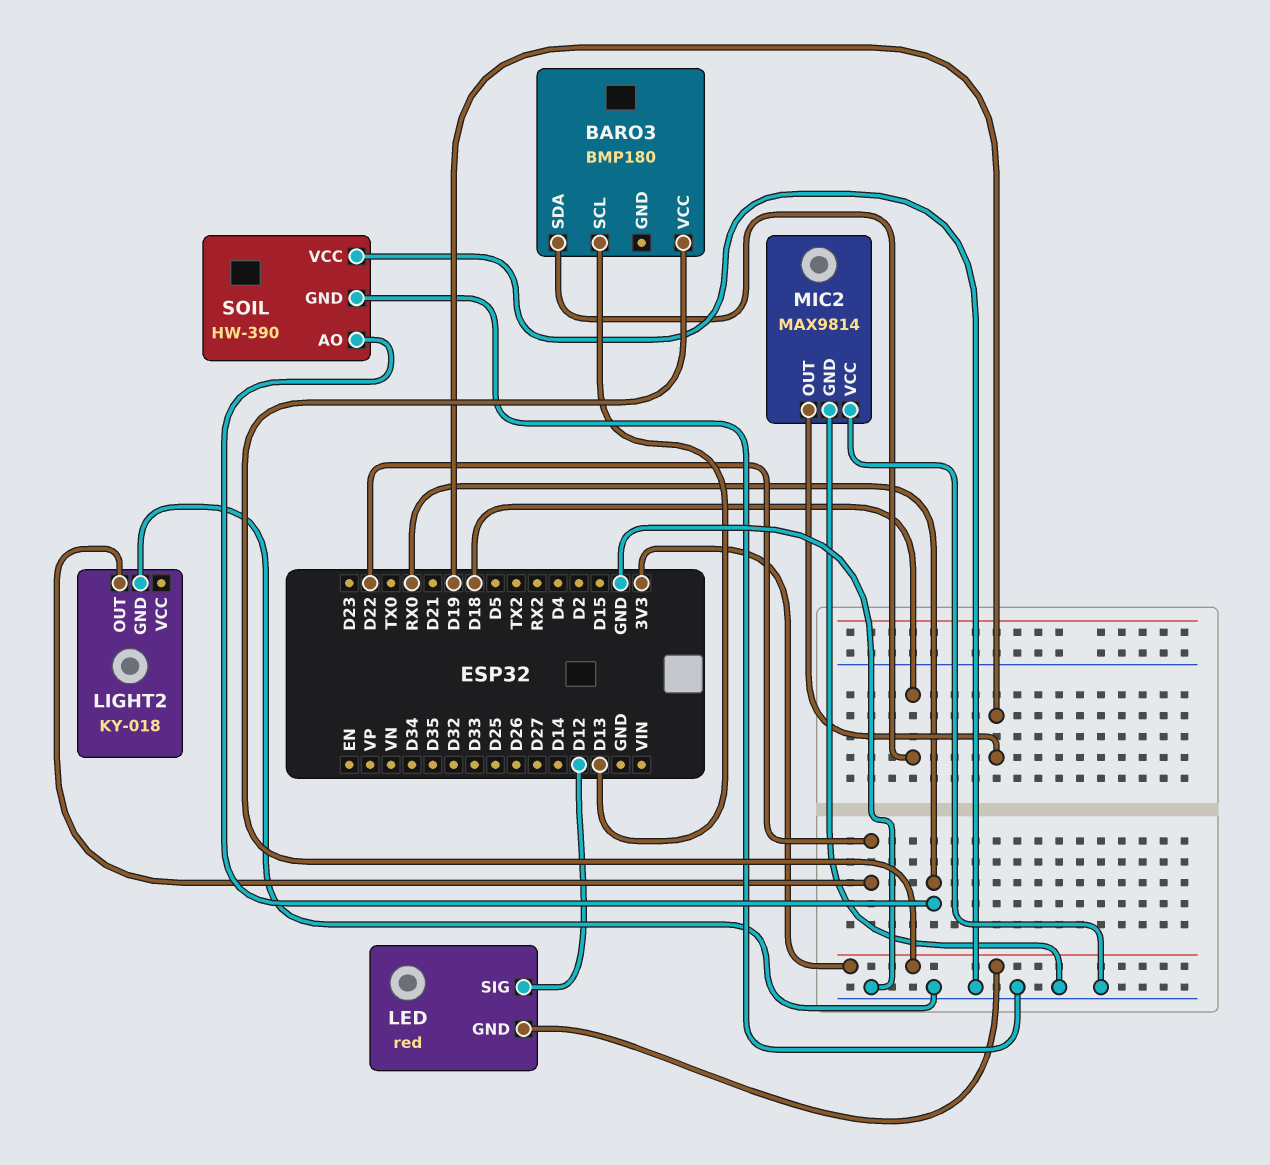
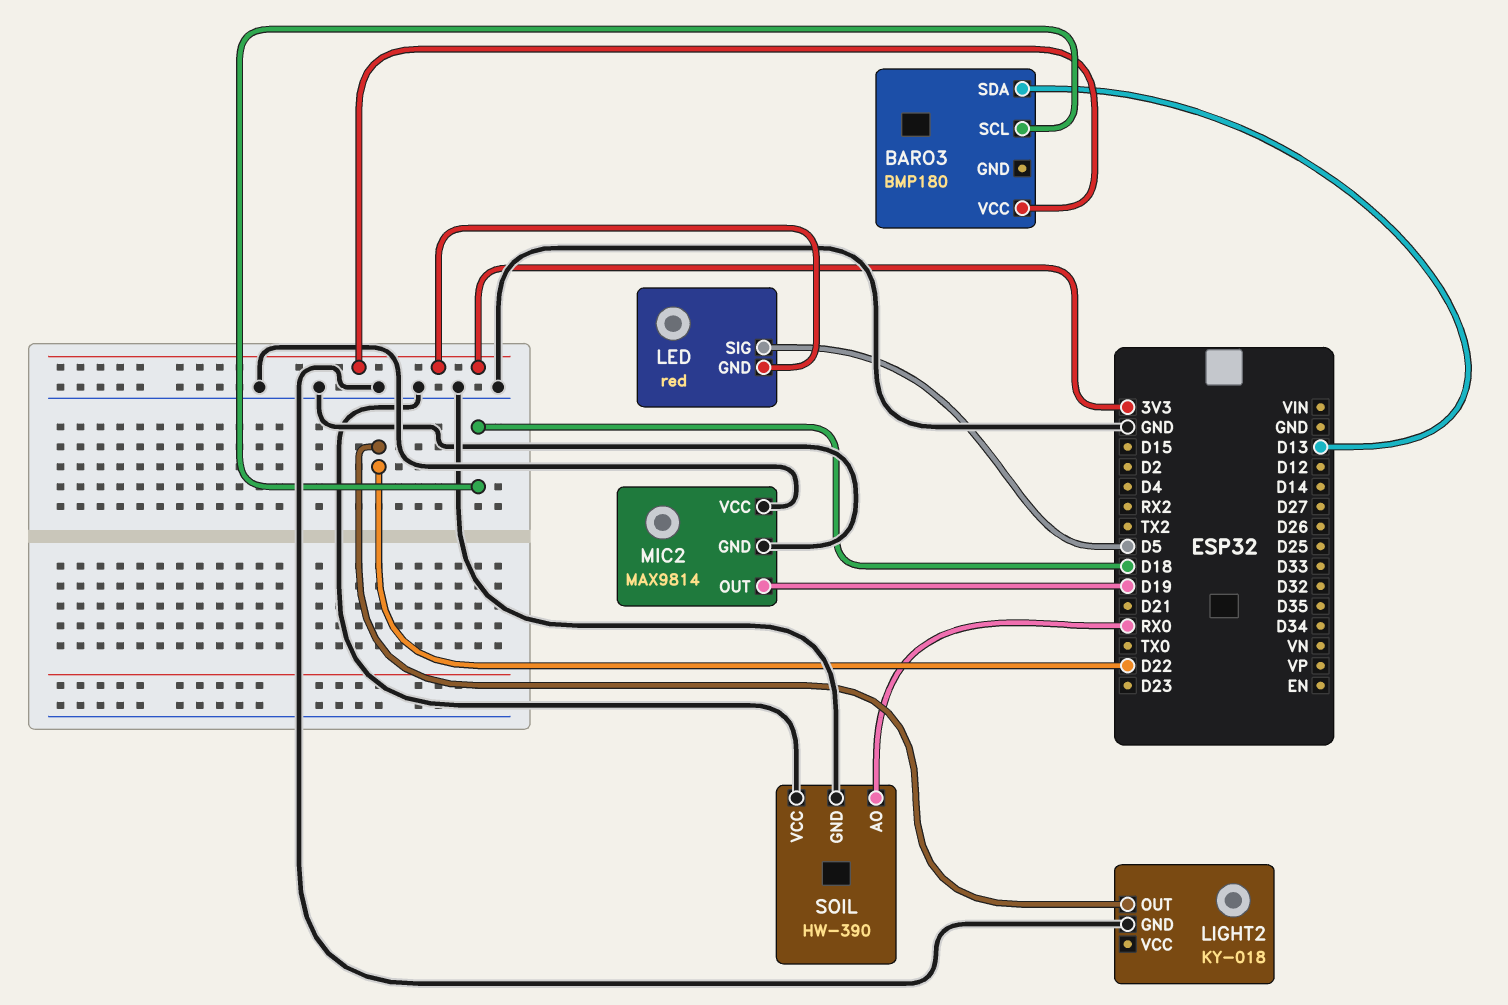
BARO3 pin SCL: D13 -> D18
BARO3 pin SDA: D18 -> D13
LED pin SIG: D12 -> D5

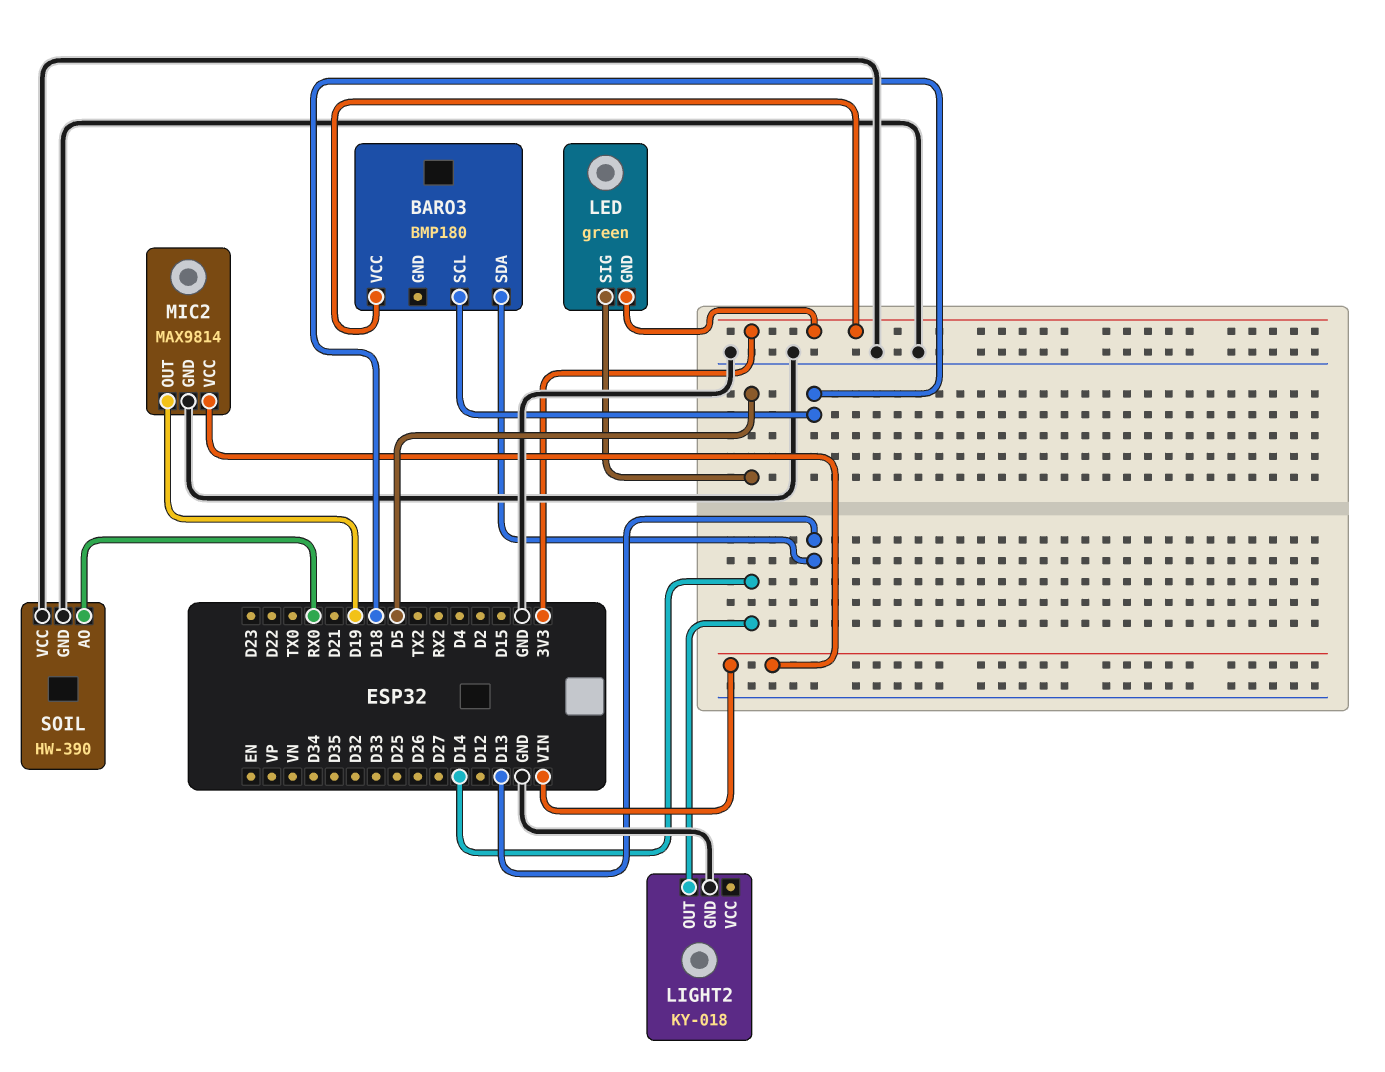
LED: red -> green
LIGHT2 pin OUT: D22 -> D14
MIC2 pin VCC: GND -> VIN

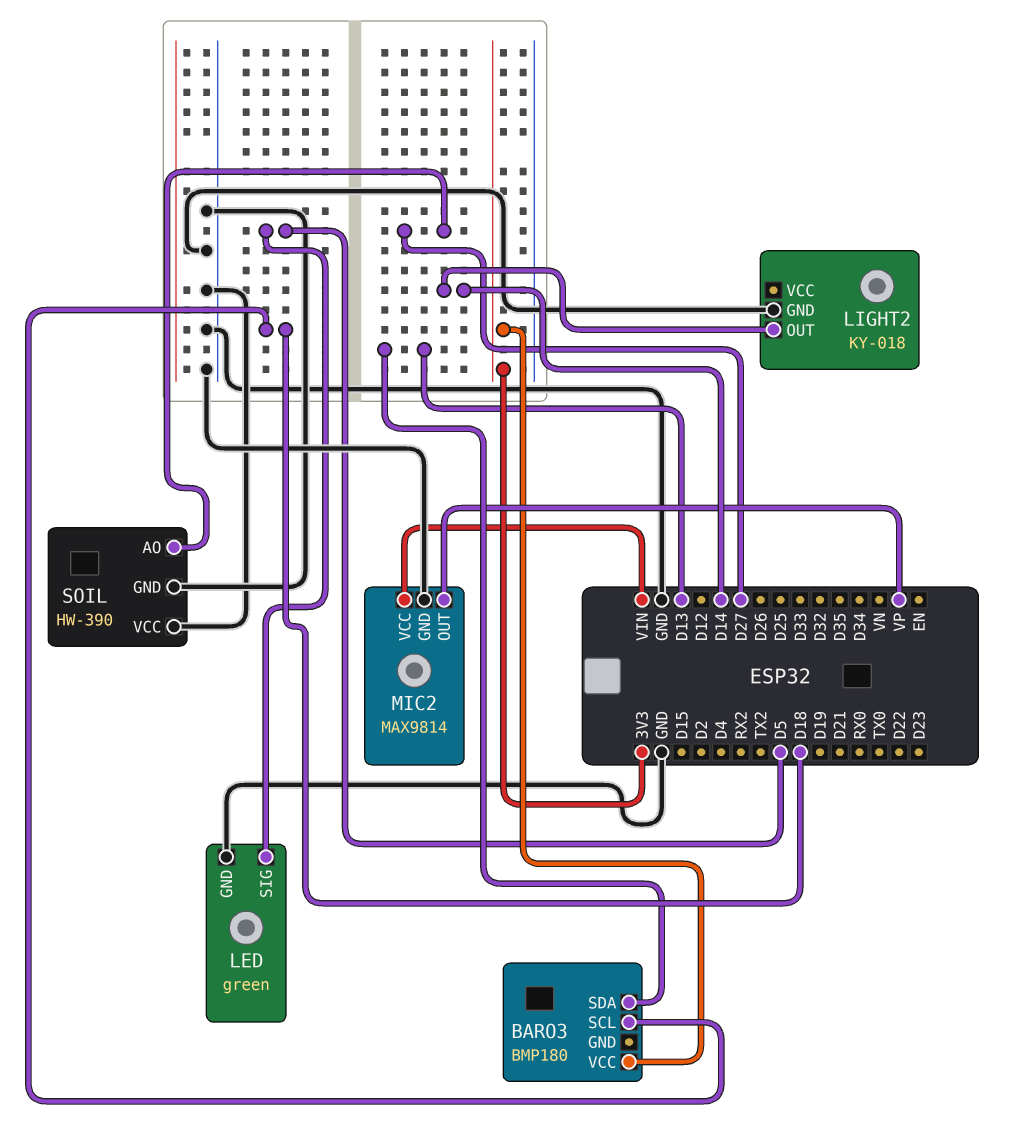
LED pin GND: 3V3 -> GND
MIC2 pin OUT: D19 -> VP
SOIL pin AO: RX0 -> D27

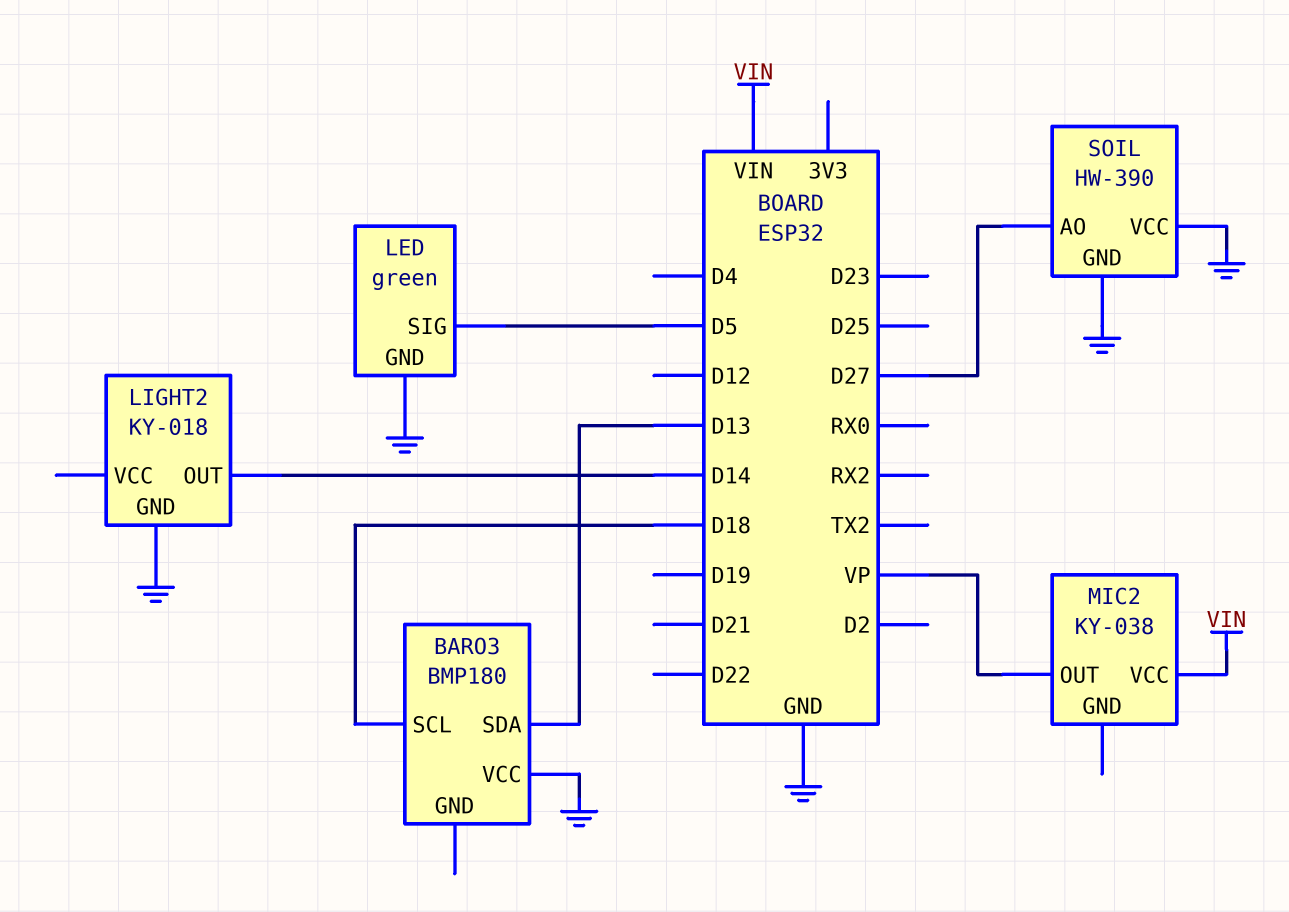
BARO3 pin VCC: 3V3 -> GND
MIC2: MAX9814 -> KY-038
MIC2 pin GND: GND -> none

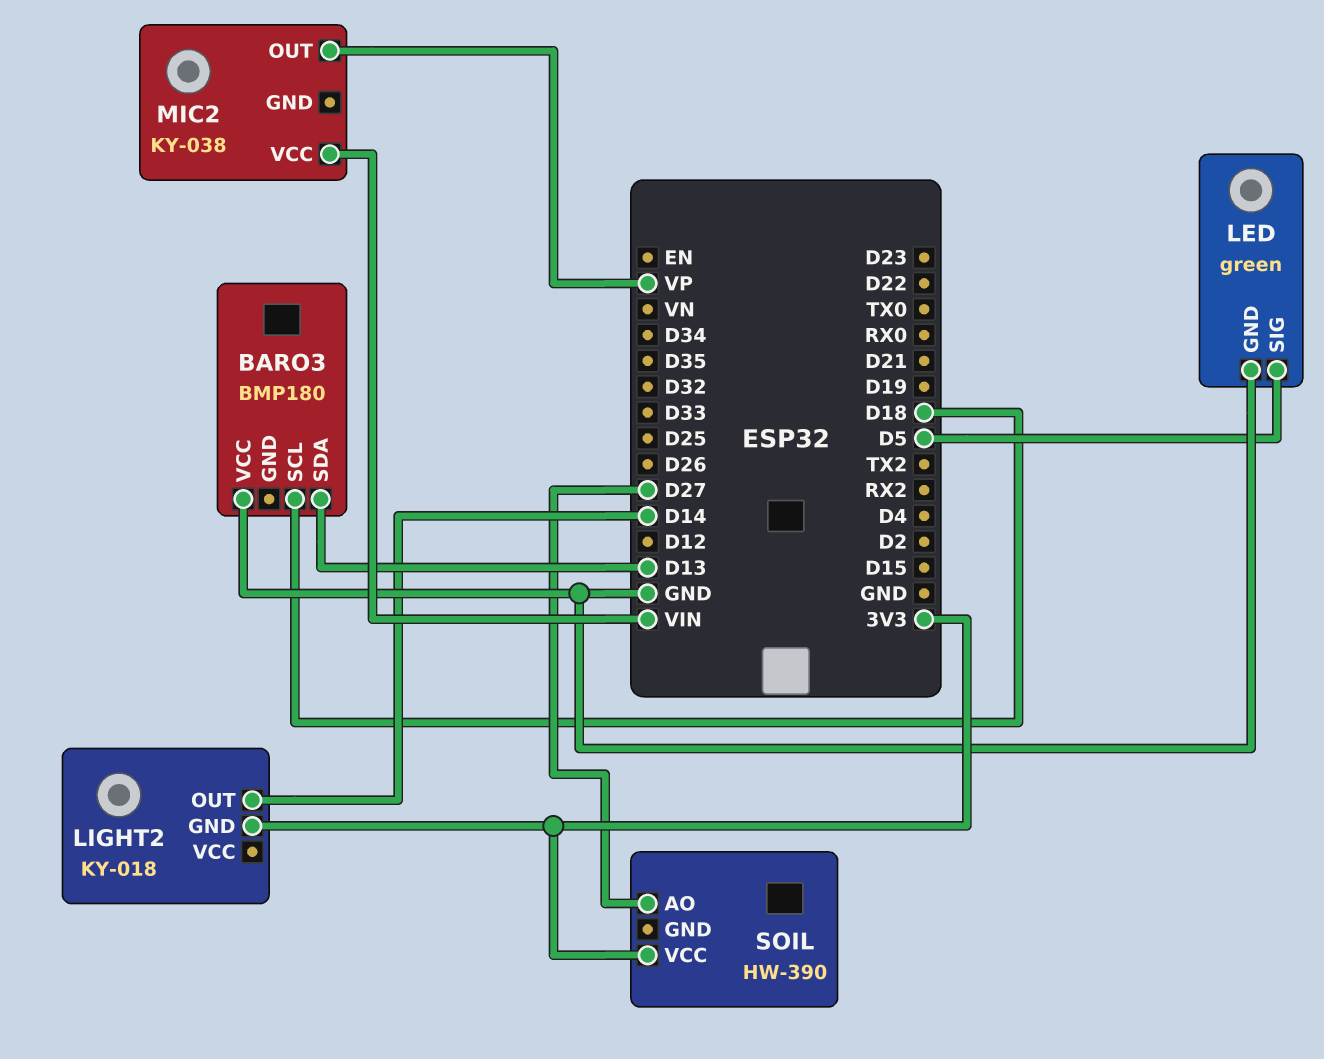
LIGHT2 pin GND: GND -> 3V3
SOIL pin GND: GND -> none
SOIL pin VCC: GND -> 3V3

